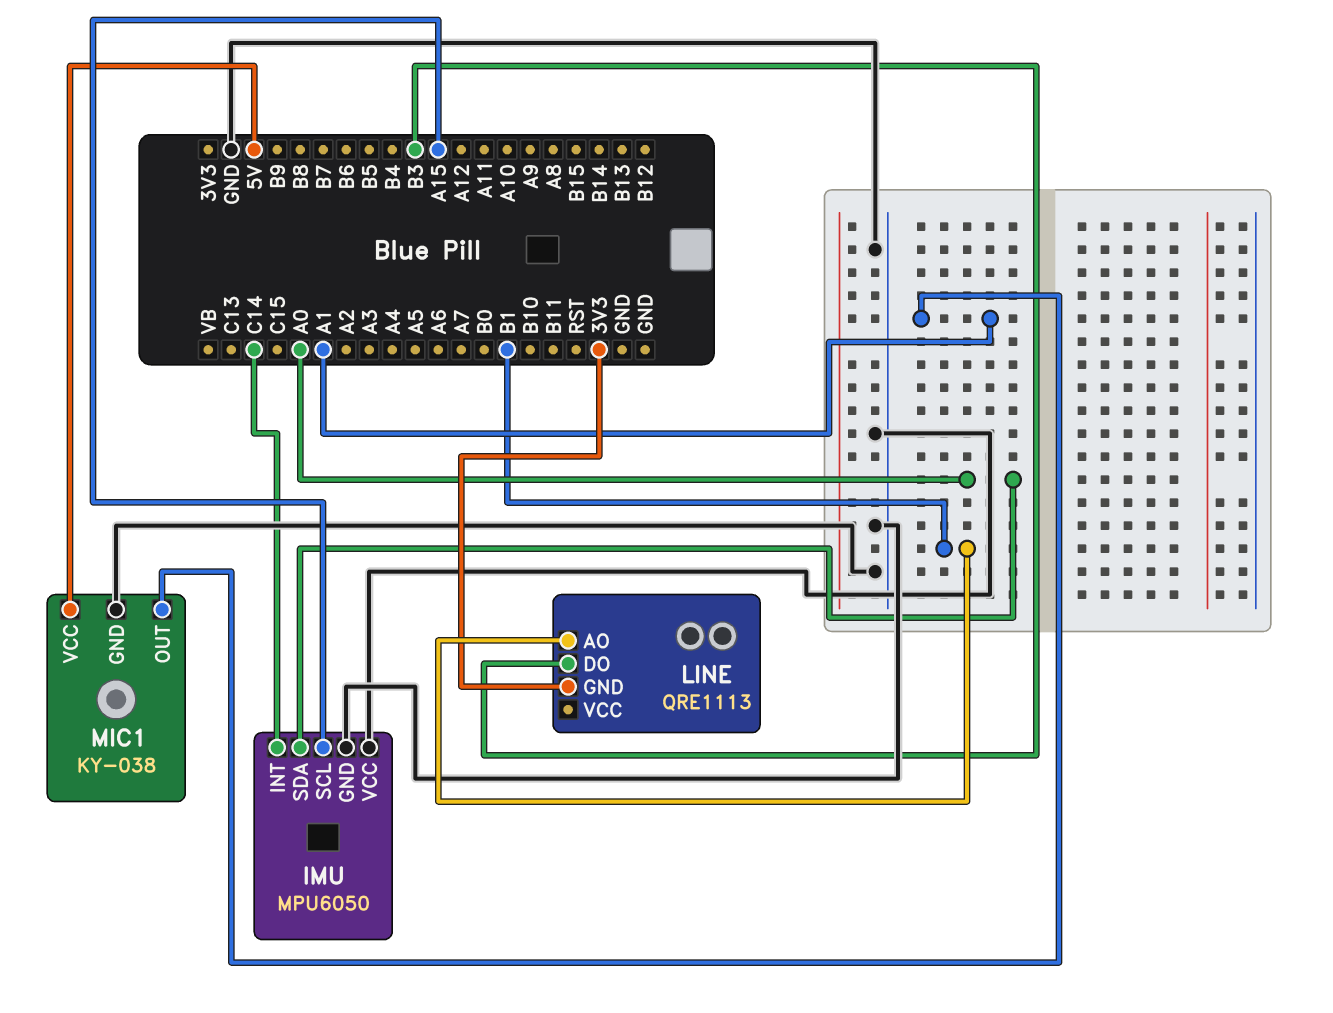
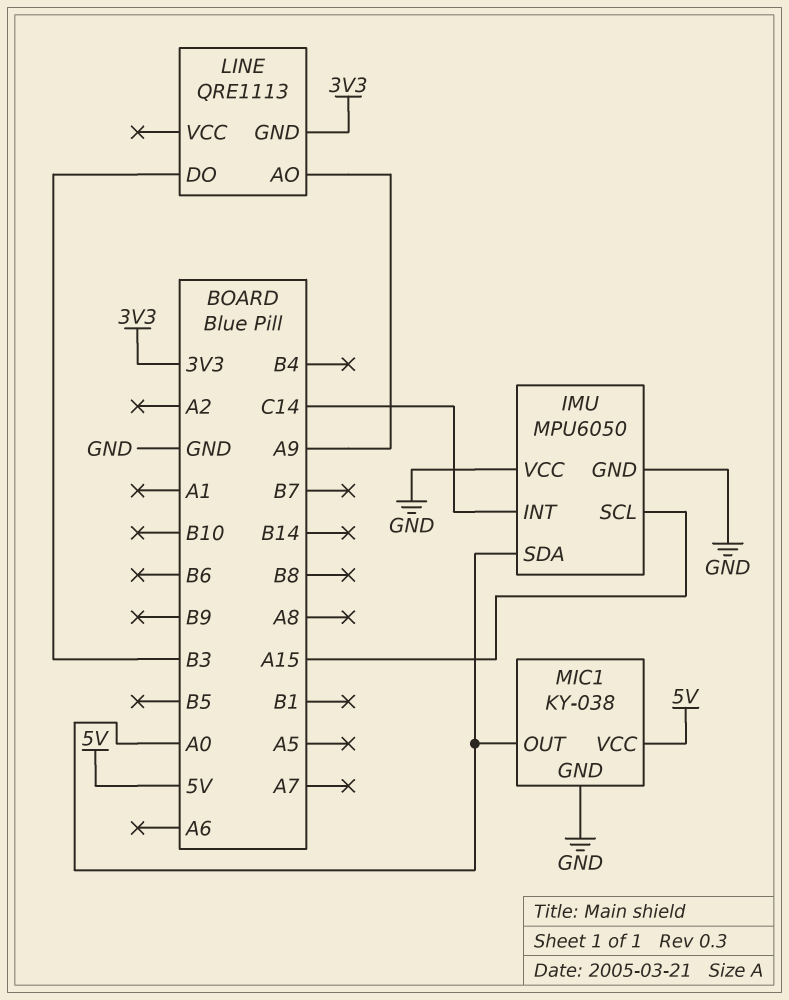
LINE pin AO: B1 -> A9
MIC1 pin OUT: A1 -> A0

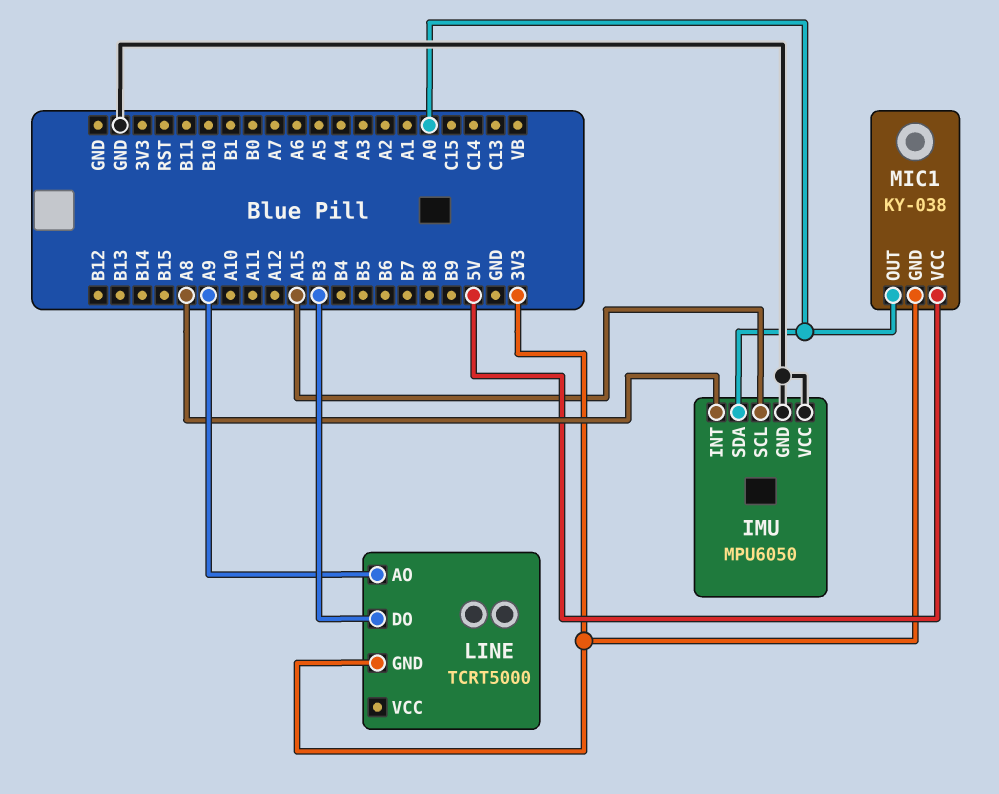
IMU pin INT: C14 -> A8
LINE: QRE1113 -> TCRT5000
MIC1 pin GND: GND -> 3V3

